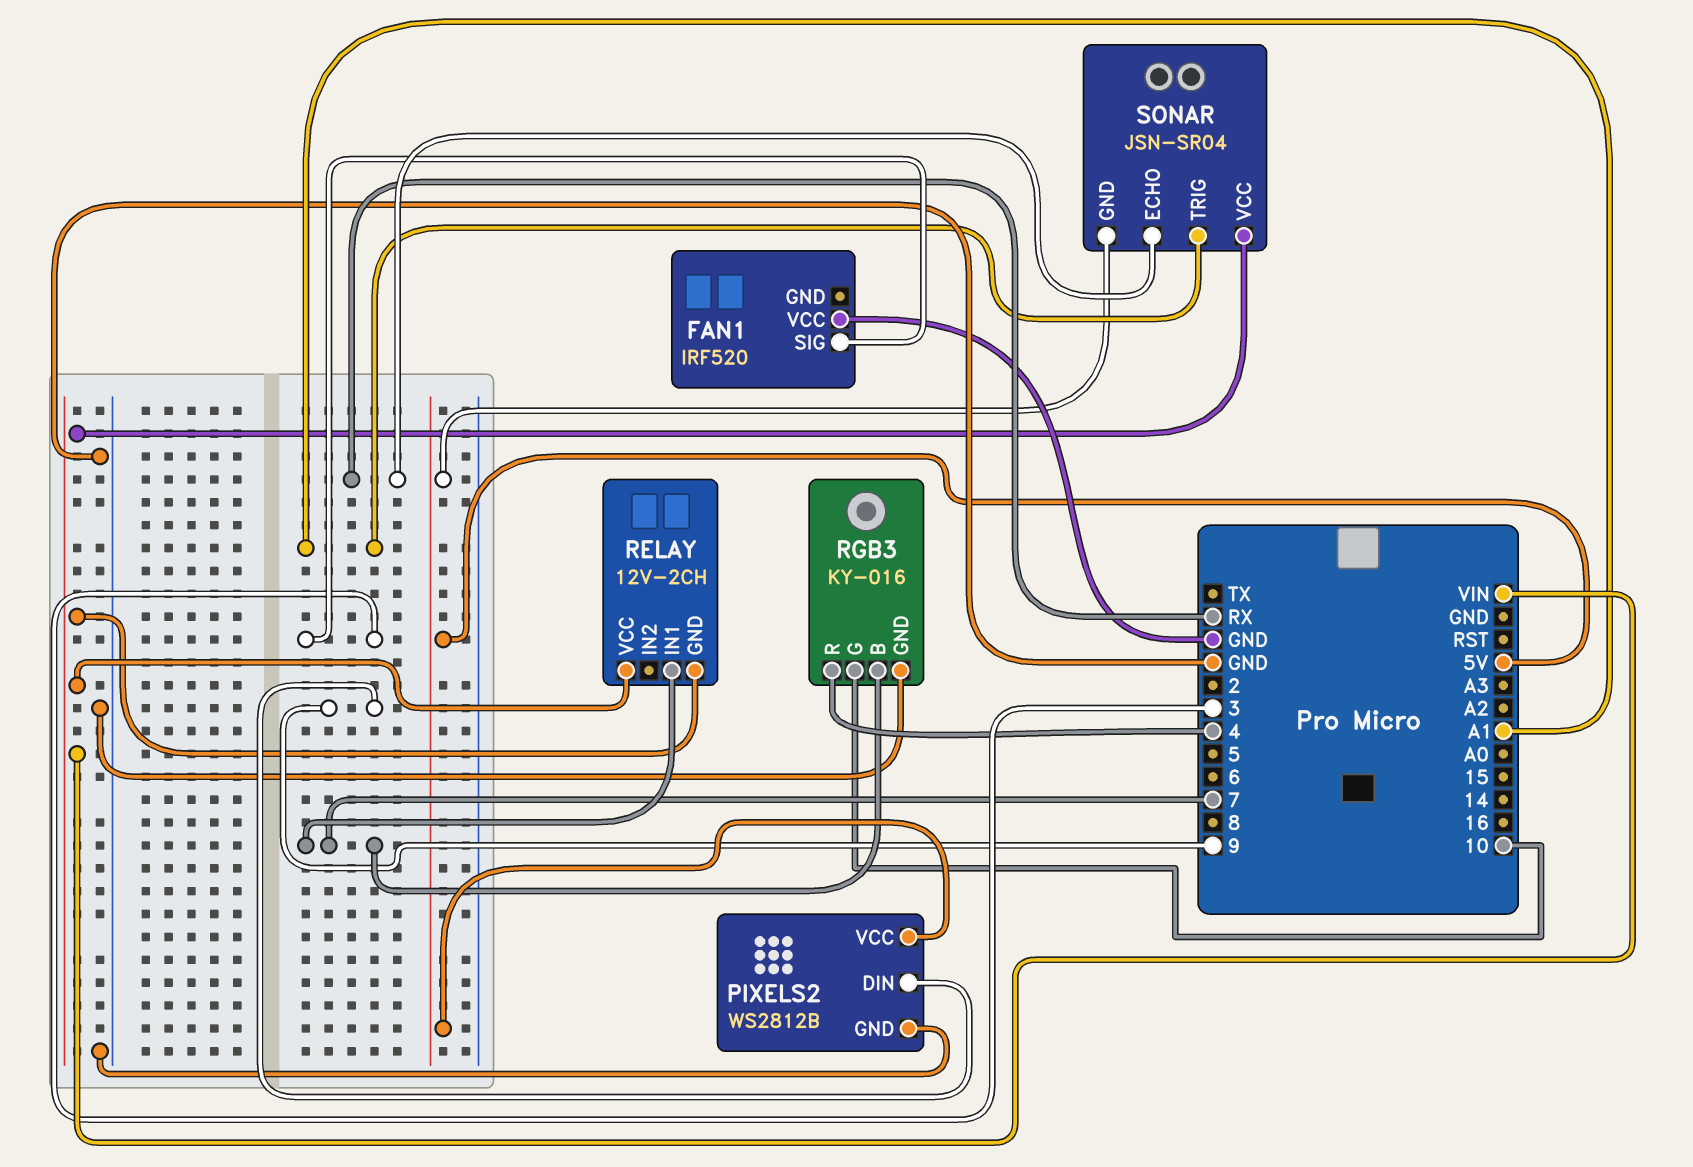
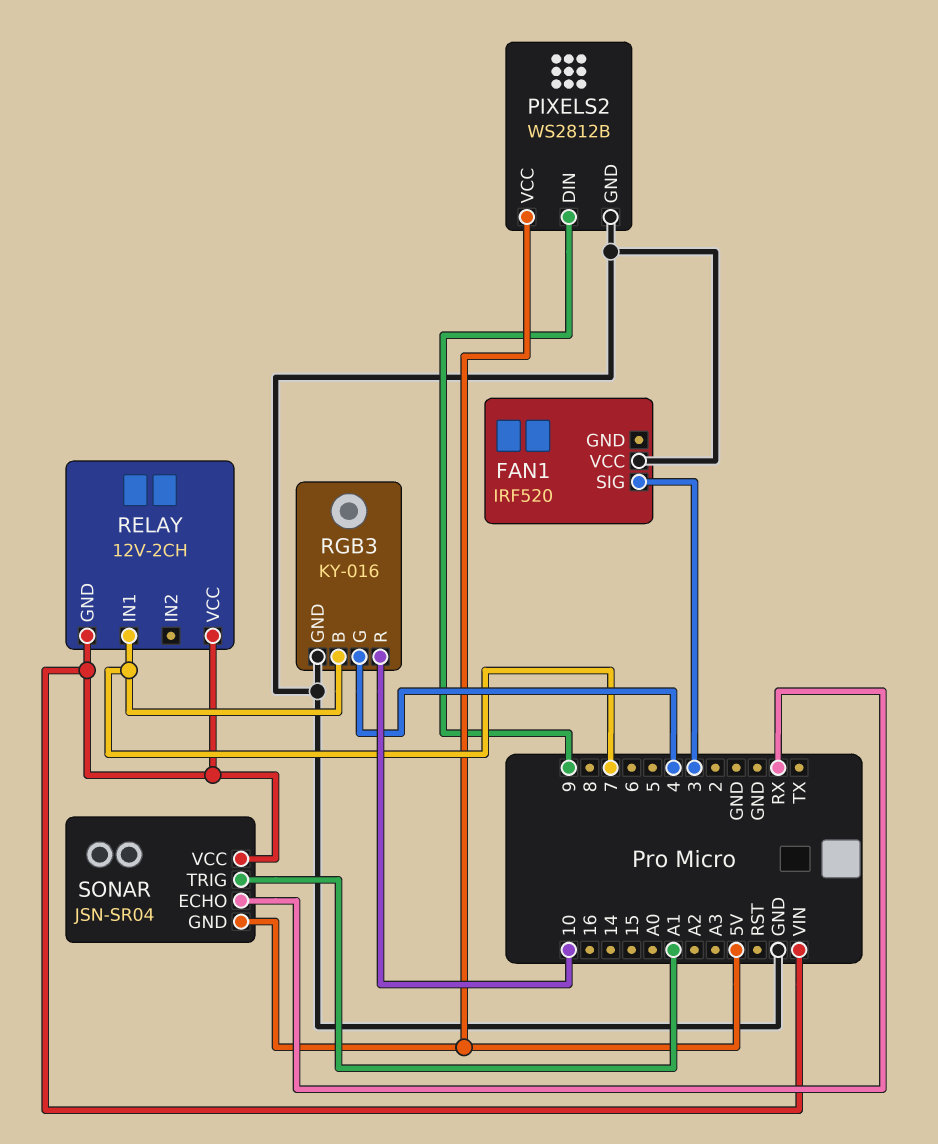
RGB3 pin G: 10 -> 4
RGB3 pin R: 4 -> 10

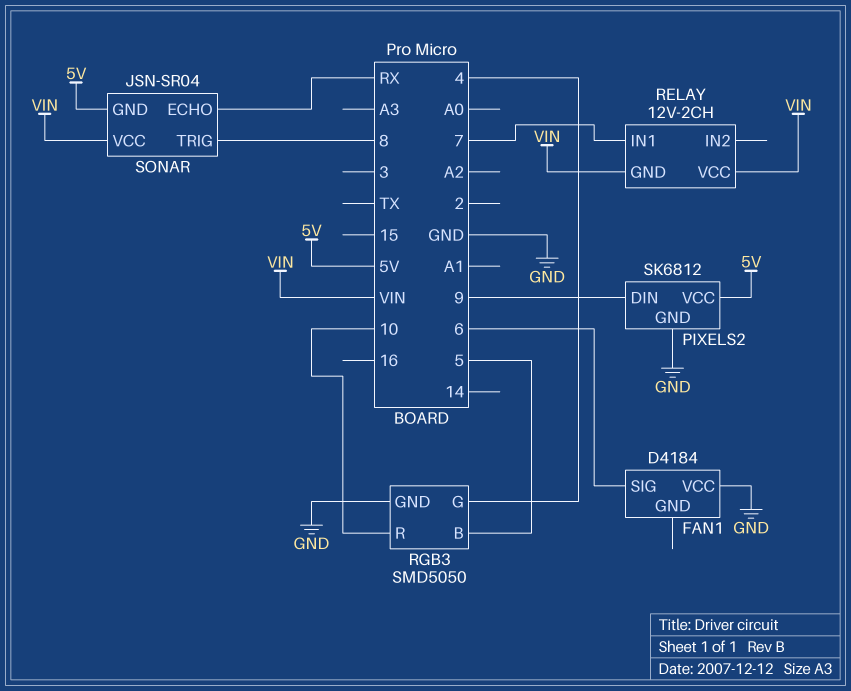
FAN1: IRF520 -> D4184
FAN1 pin SIG: 3 -> 6
PIXELS2: WS2812B -> SK6812
RGB3: KY-016 -> SMD5050
RGB3 pin B: 7 -> 5
SONAR pin TRIG: A1 -> 8

